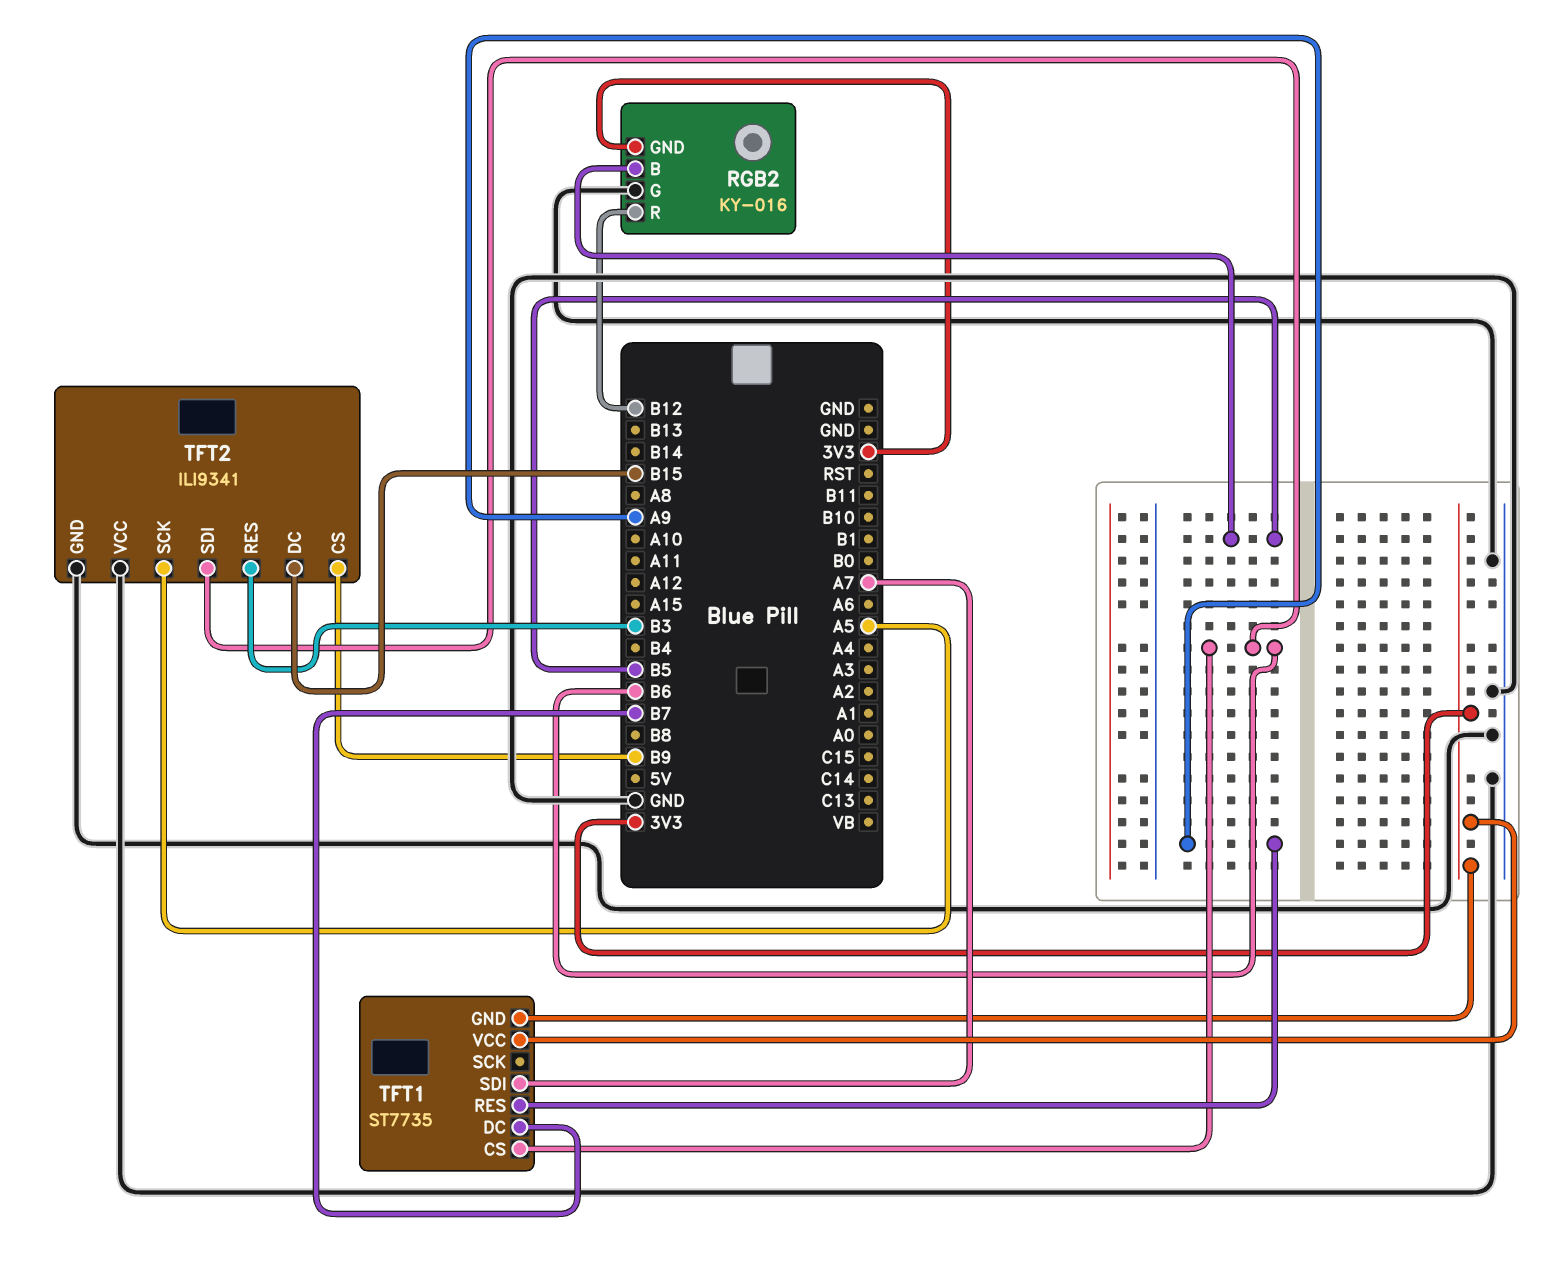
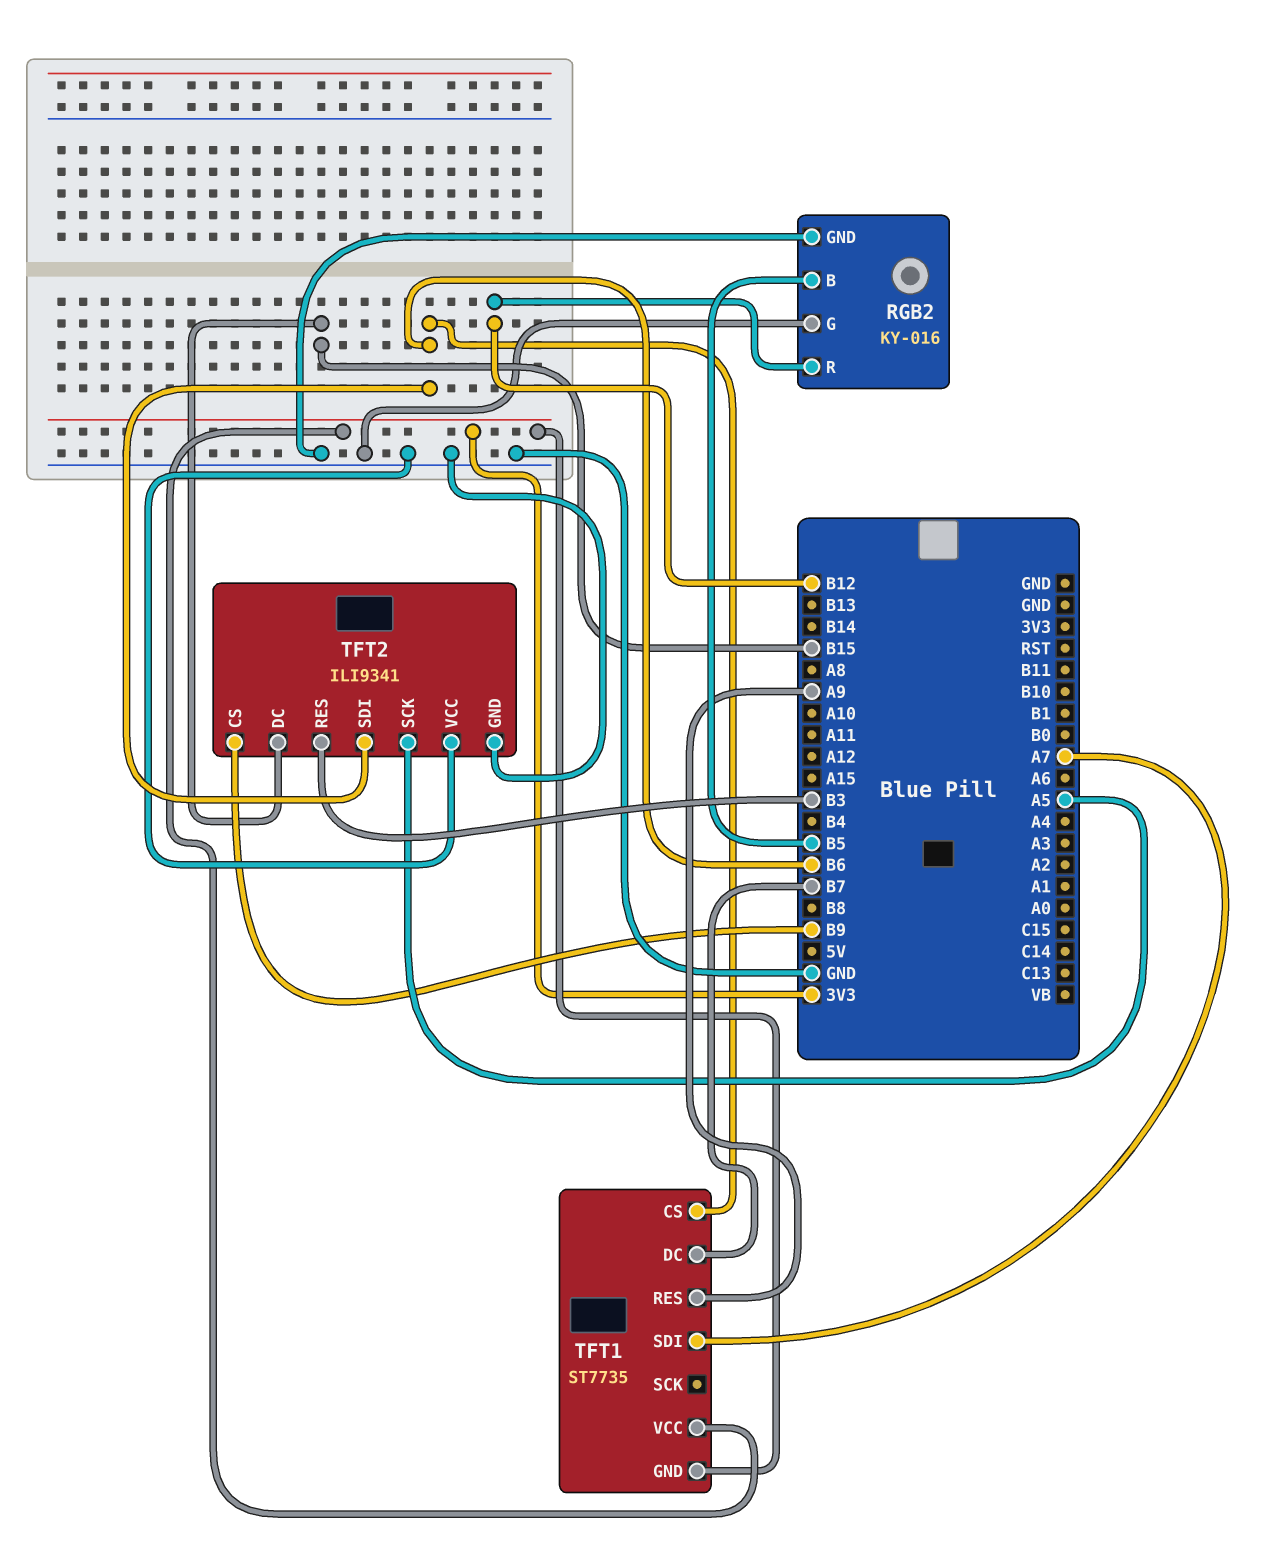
RGB2 pin GND: 3V3 -> GND

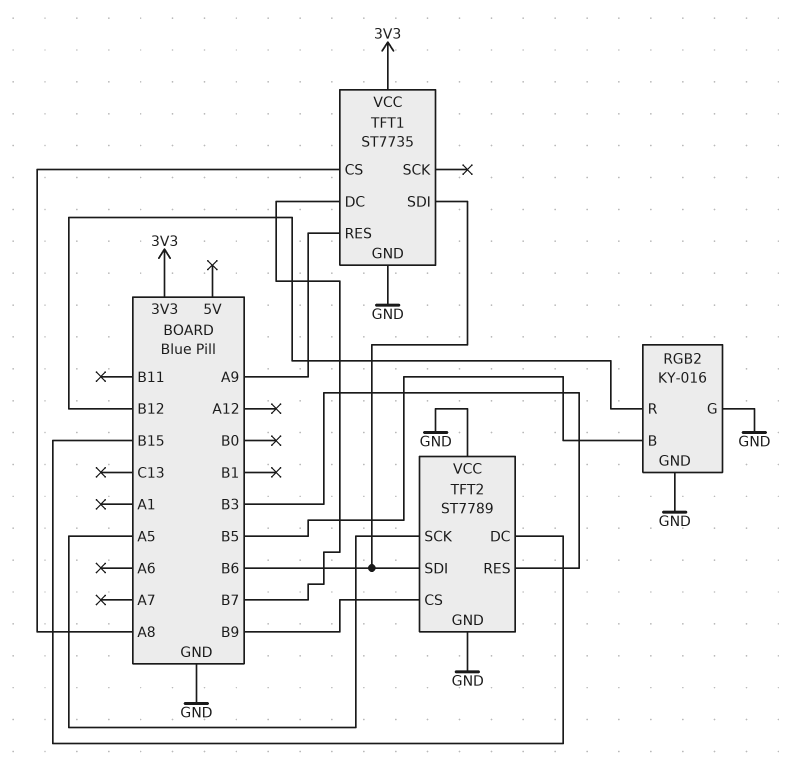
TFT1 pin CS: B6 -> A8
TFT1 pin GND: 3V3 -> GND
TFT1 pin SDI: A7 -> B6
TFT2: ILI9341 -> ST7789

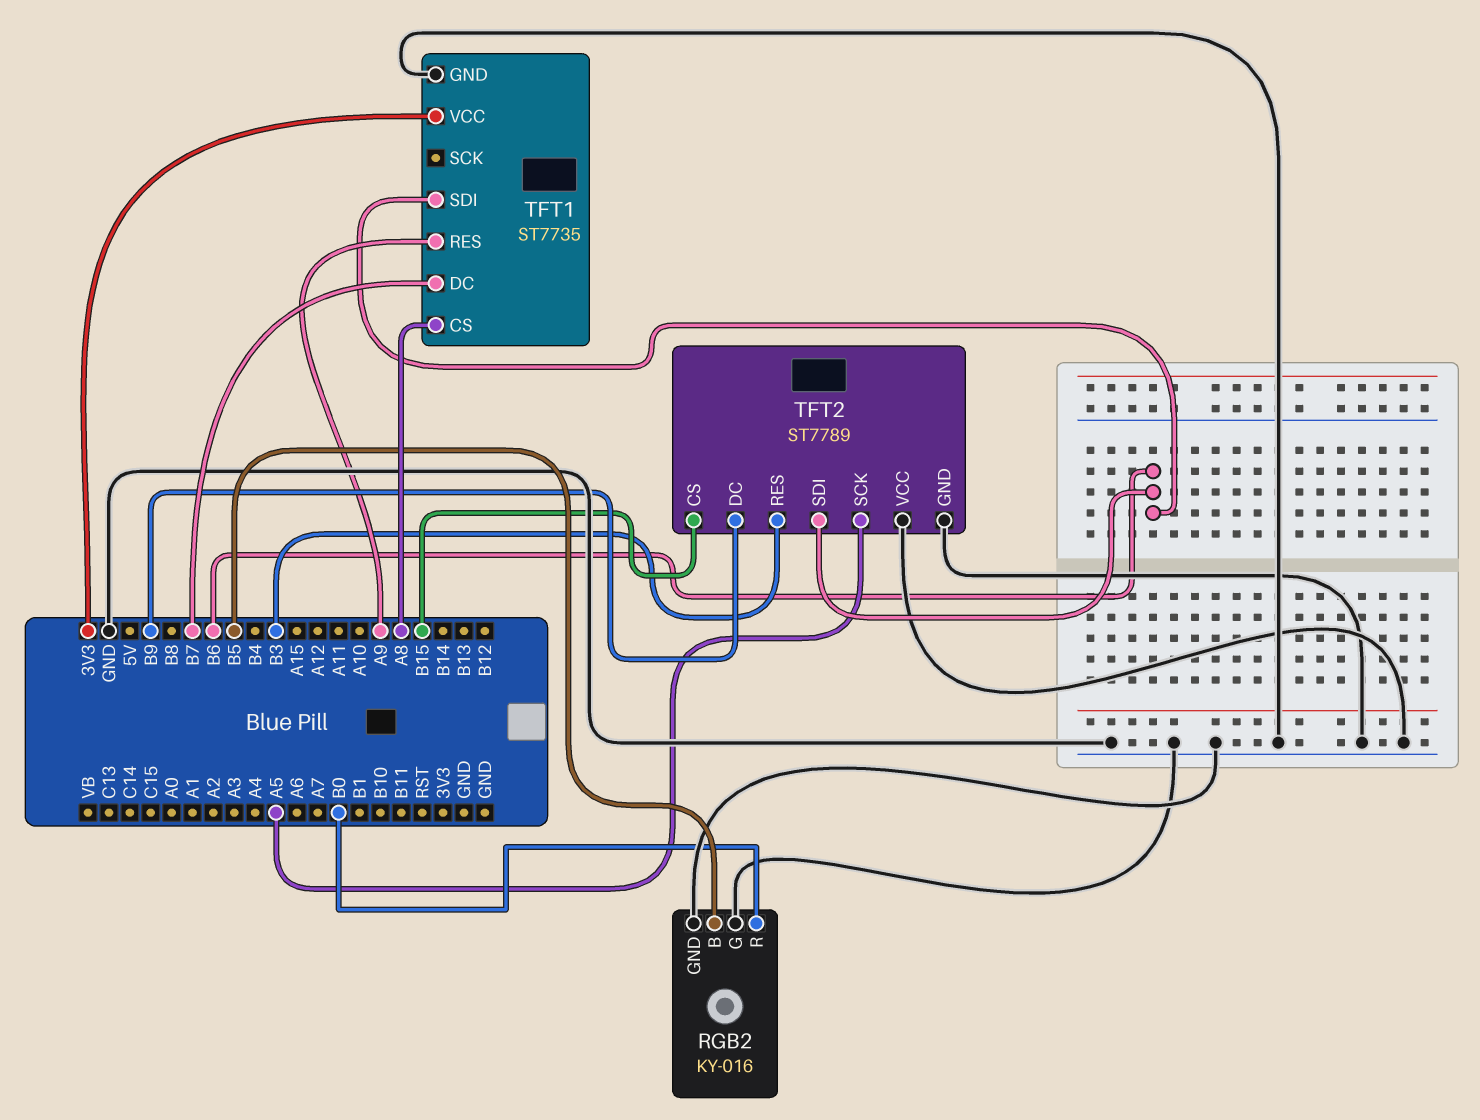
RGB2 pin R: B12 -> B0
TFT2 pin CS: B9 -> B15
TFT2 pin DC: B15 -> B9

